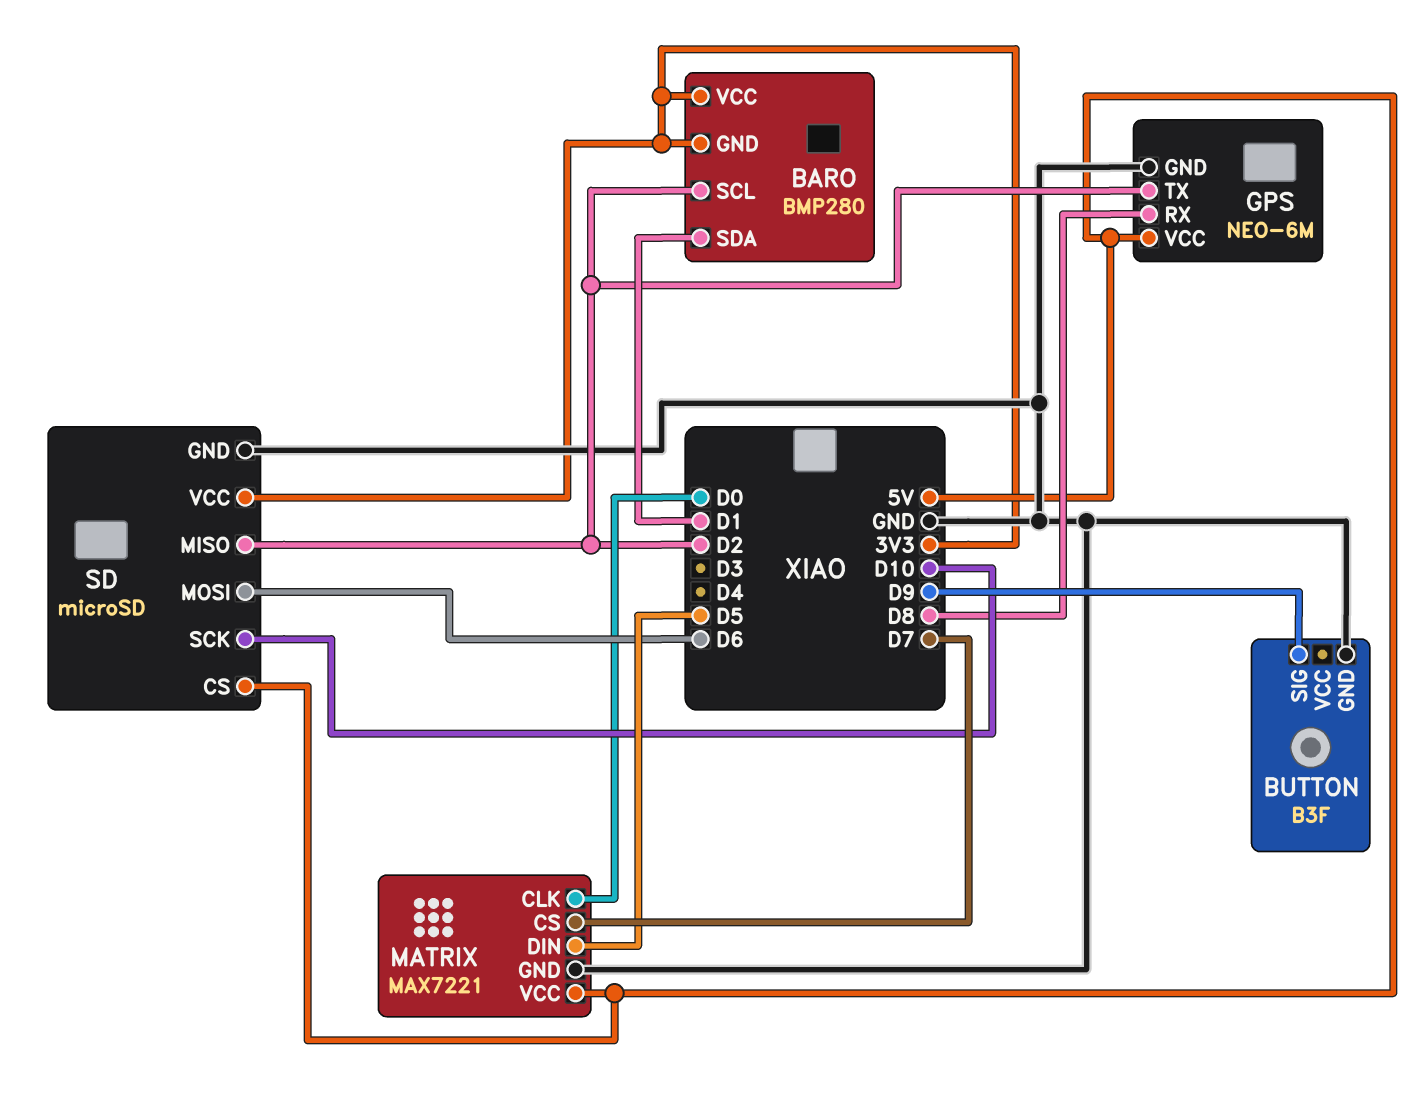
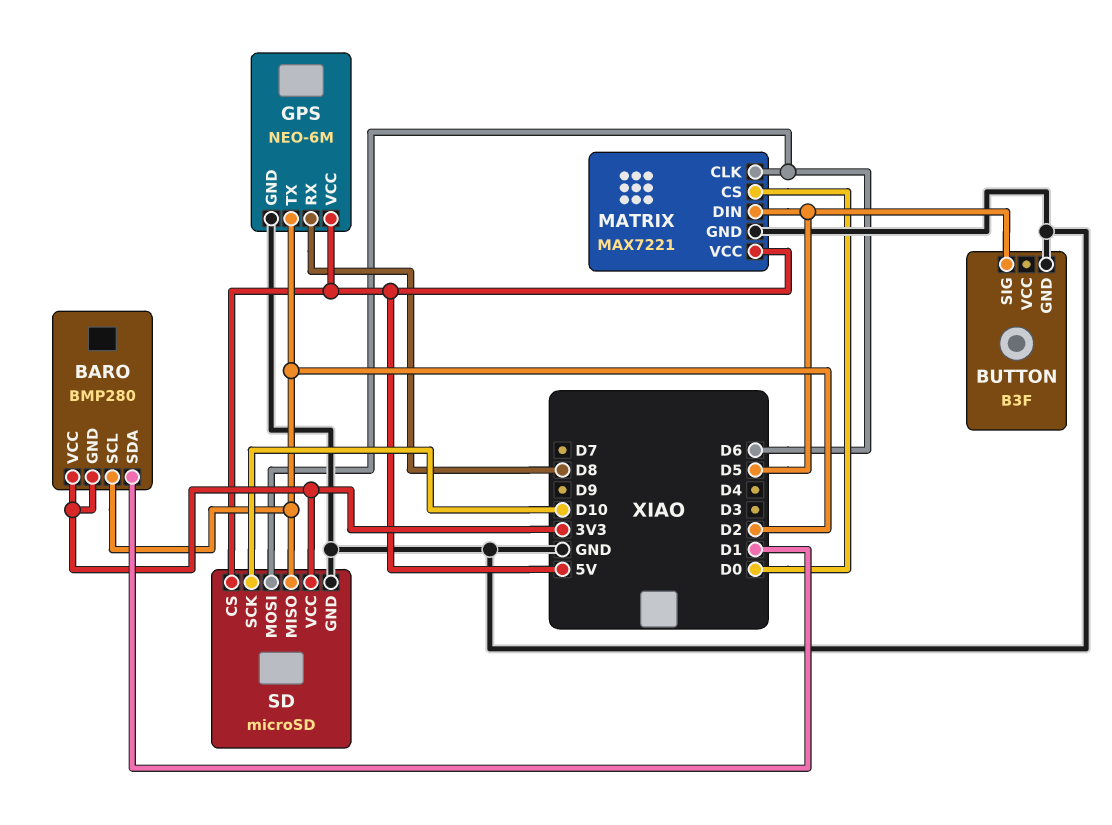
BUTTON pin SIG: D9 -> D5
MATRIX pin CLK: D0 -> D6
MATRIX pin CS: D7 -> D0

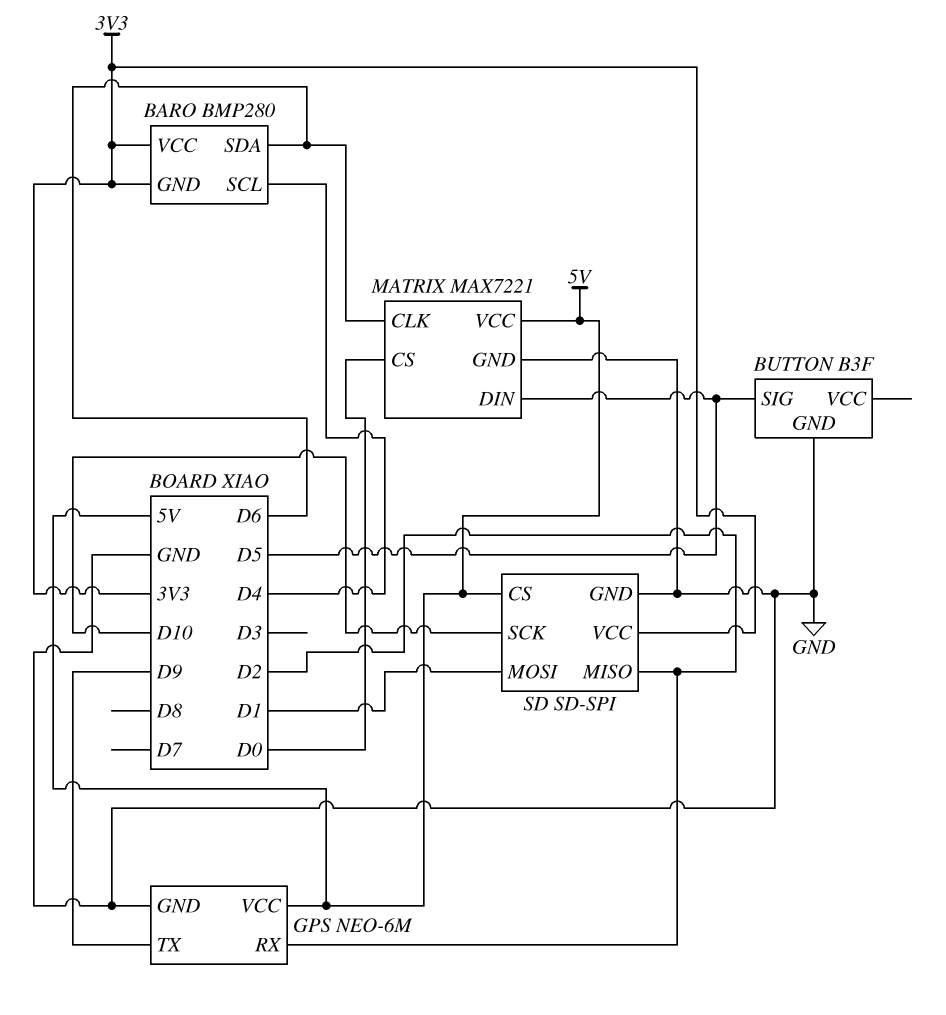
BARO pin SCL: D2 -> D4
BARO pin SDA: D1 -> D6
GPS pin RX: D8 -> D2
GPS pin TX: D2 -> D9
SD: microSD -> SD-SPI
SD pin MOSI: D6 -> D1

